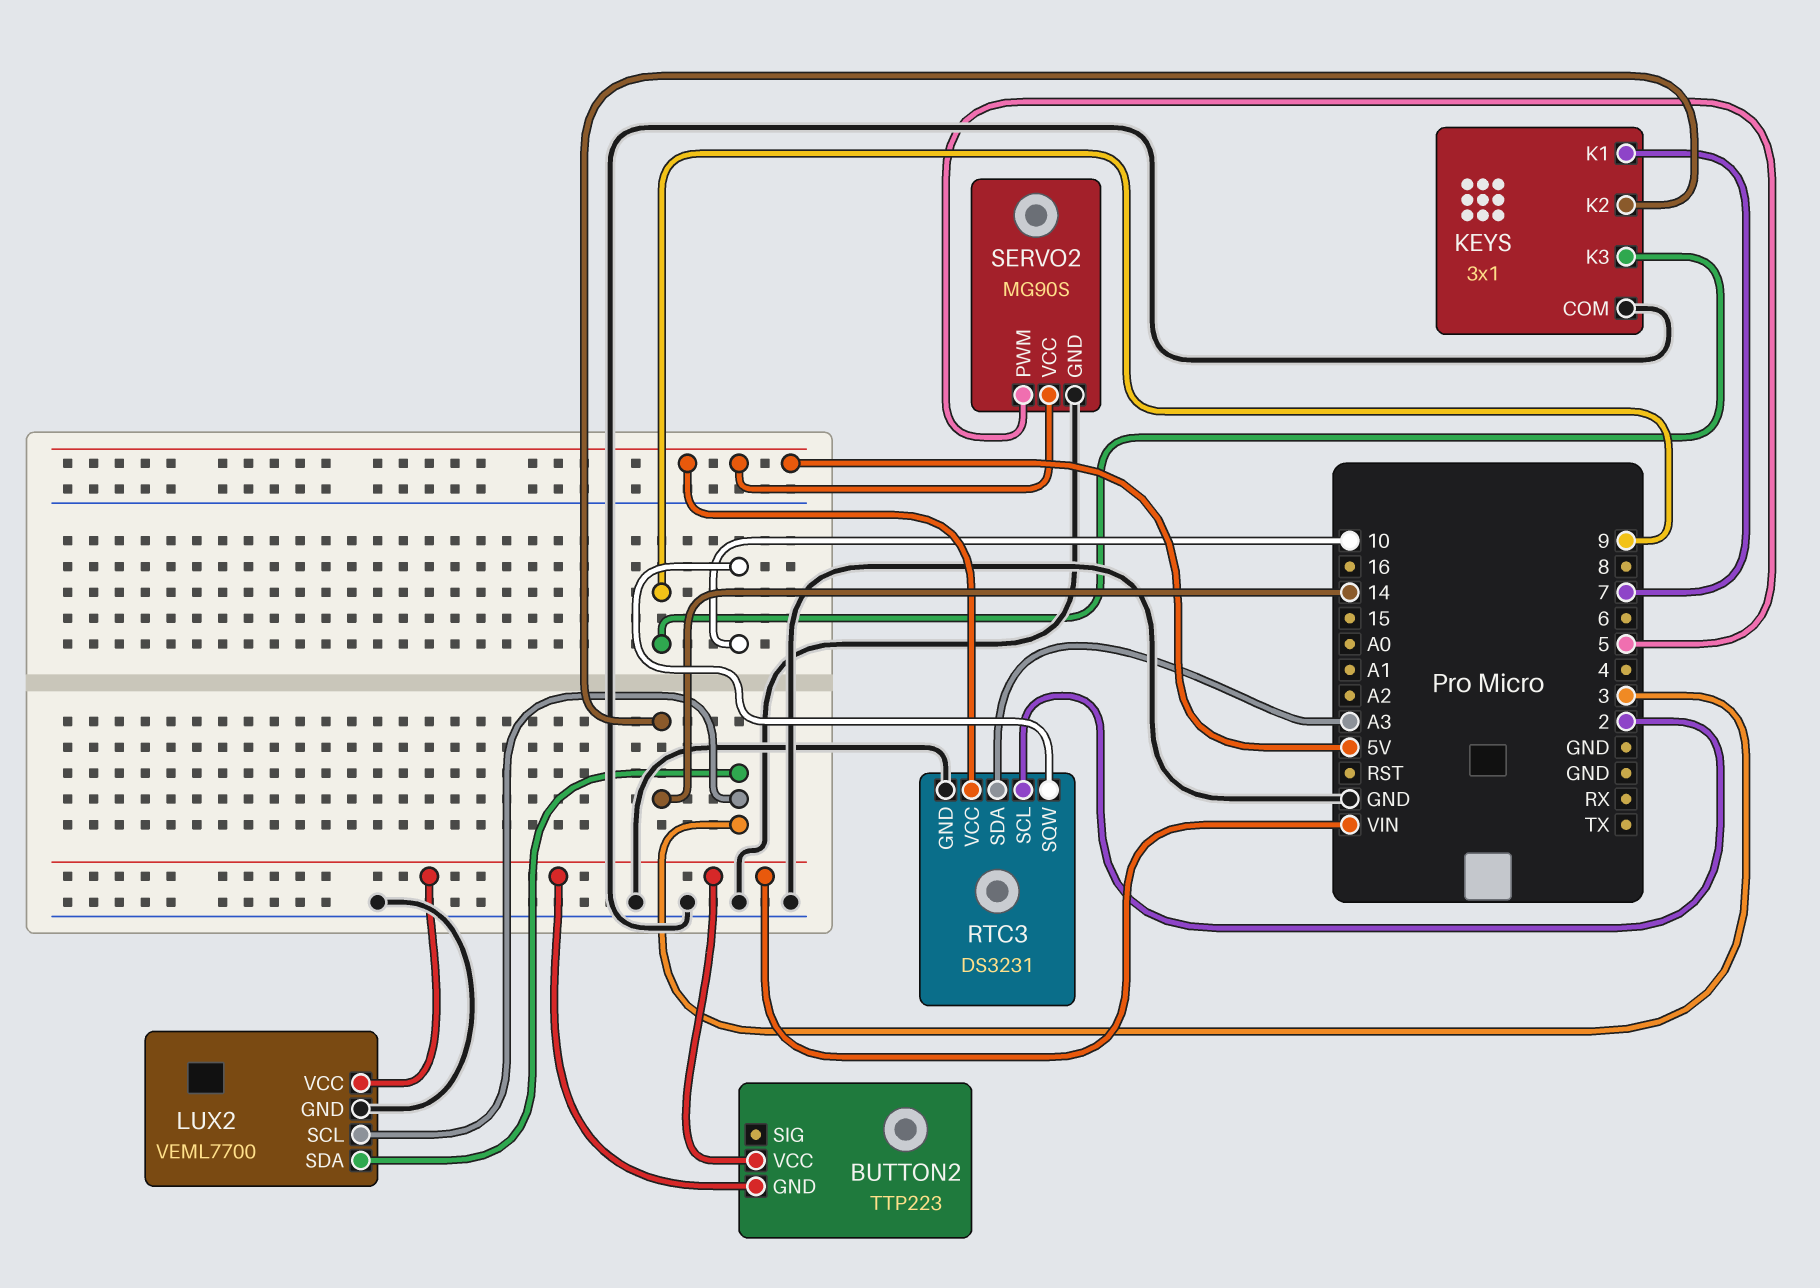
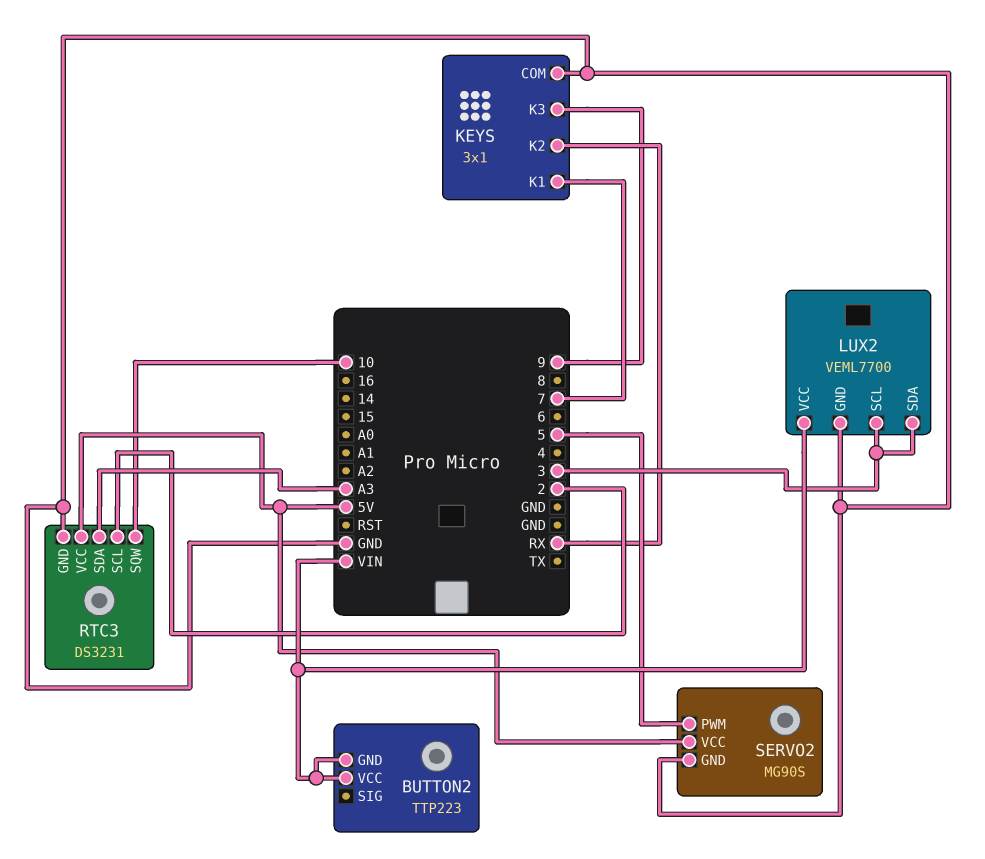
KEYS pin K2: 14 -> RX

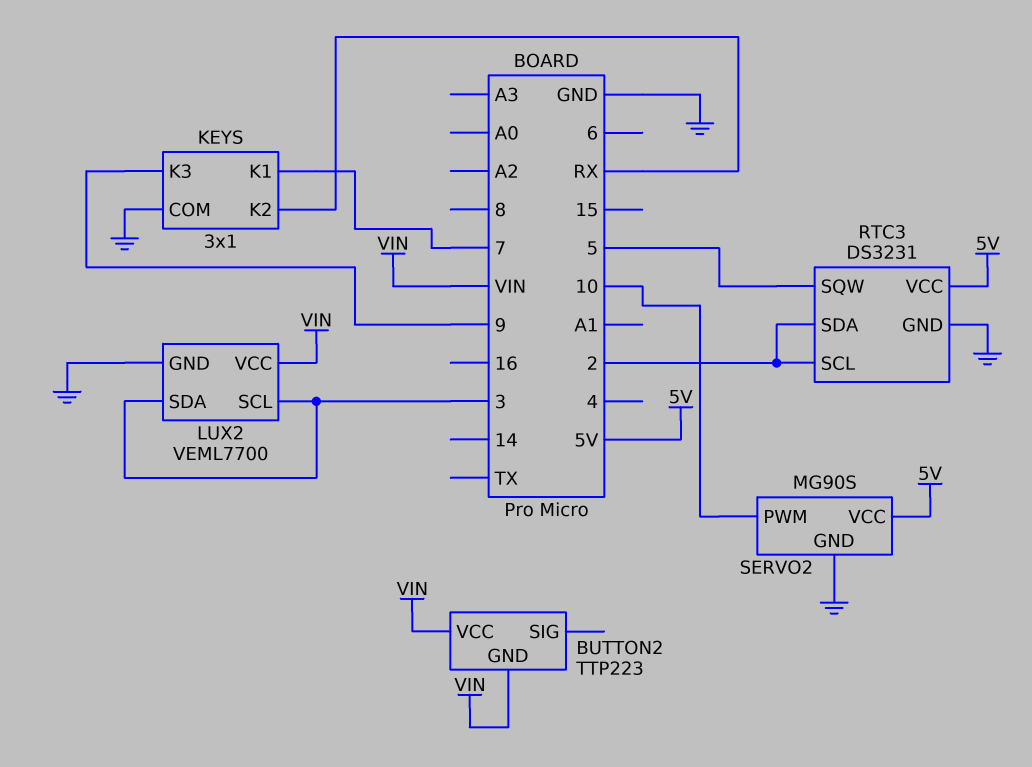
RTC3 pin SDA: A3 -> 2
RTC3 pin SQW: 10 -> 5
SERVO2 pin PWM: 5 -> 10

